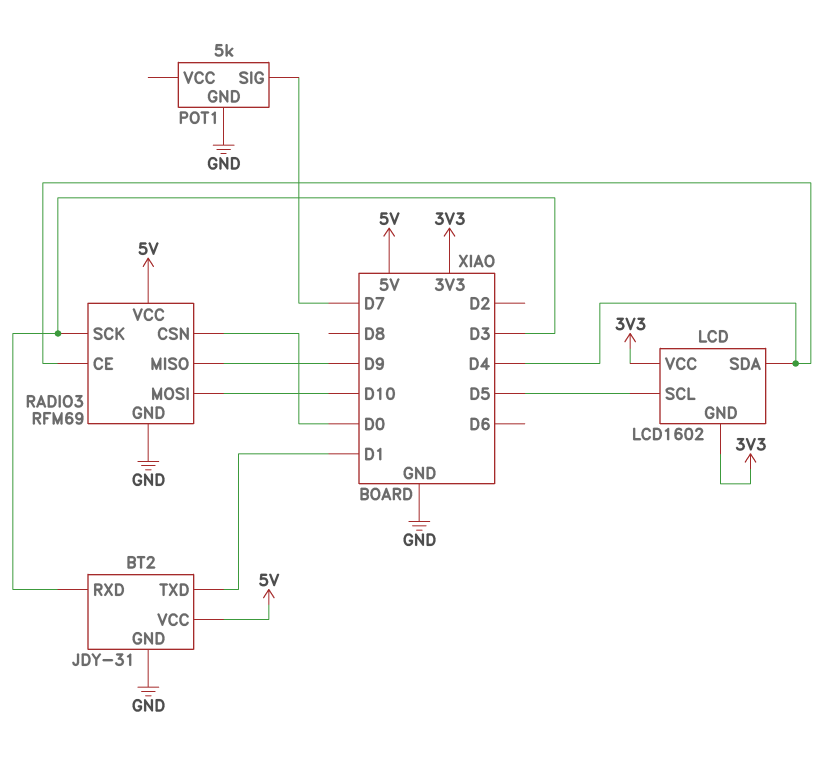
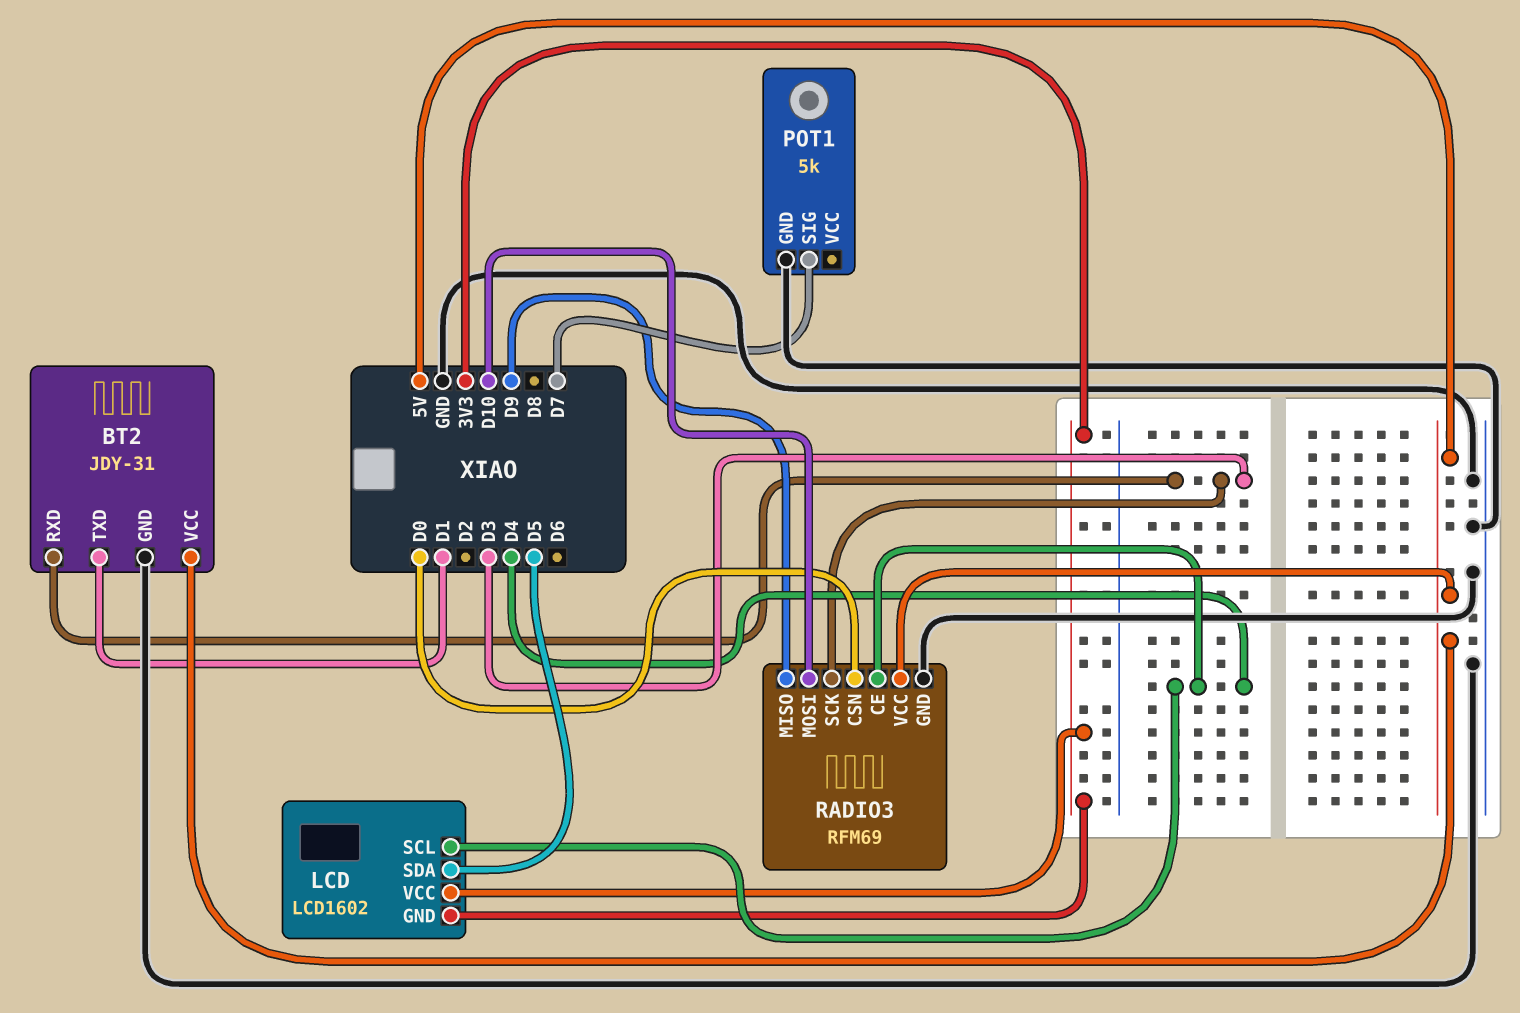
LCD pin SCL: D5 -> D4
LCD pin SDA: D4 -> D5

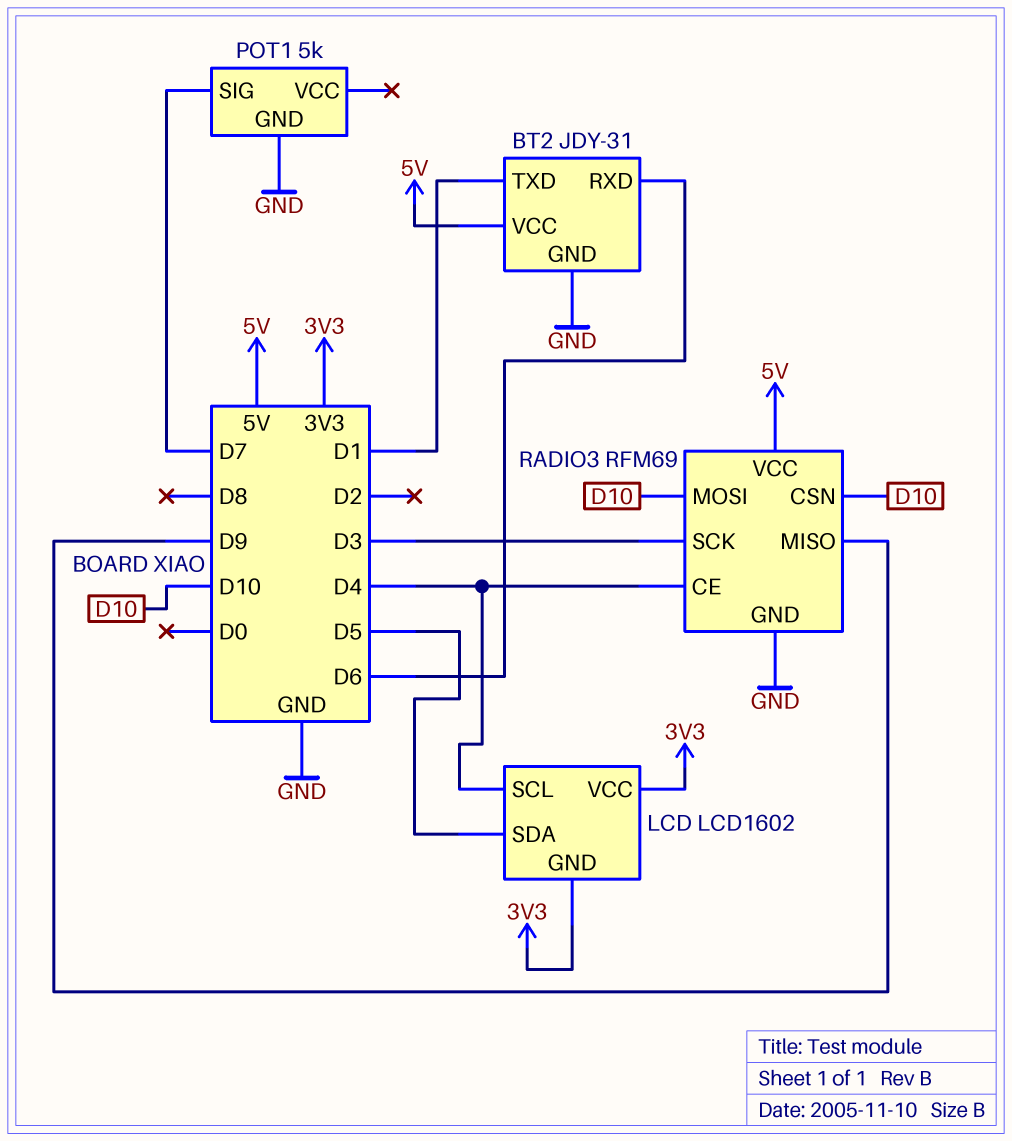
BT2 pin RXD: D3 -> D6
RADIO3 pin CSN: D0 -> D10

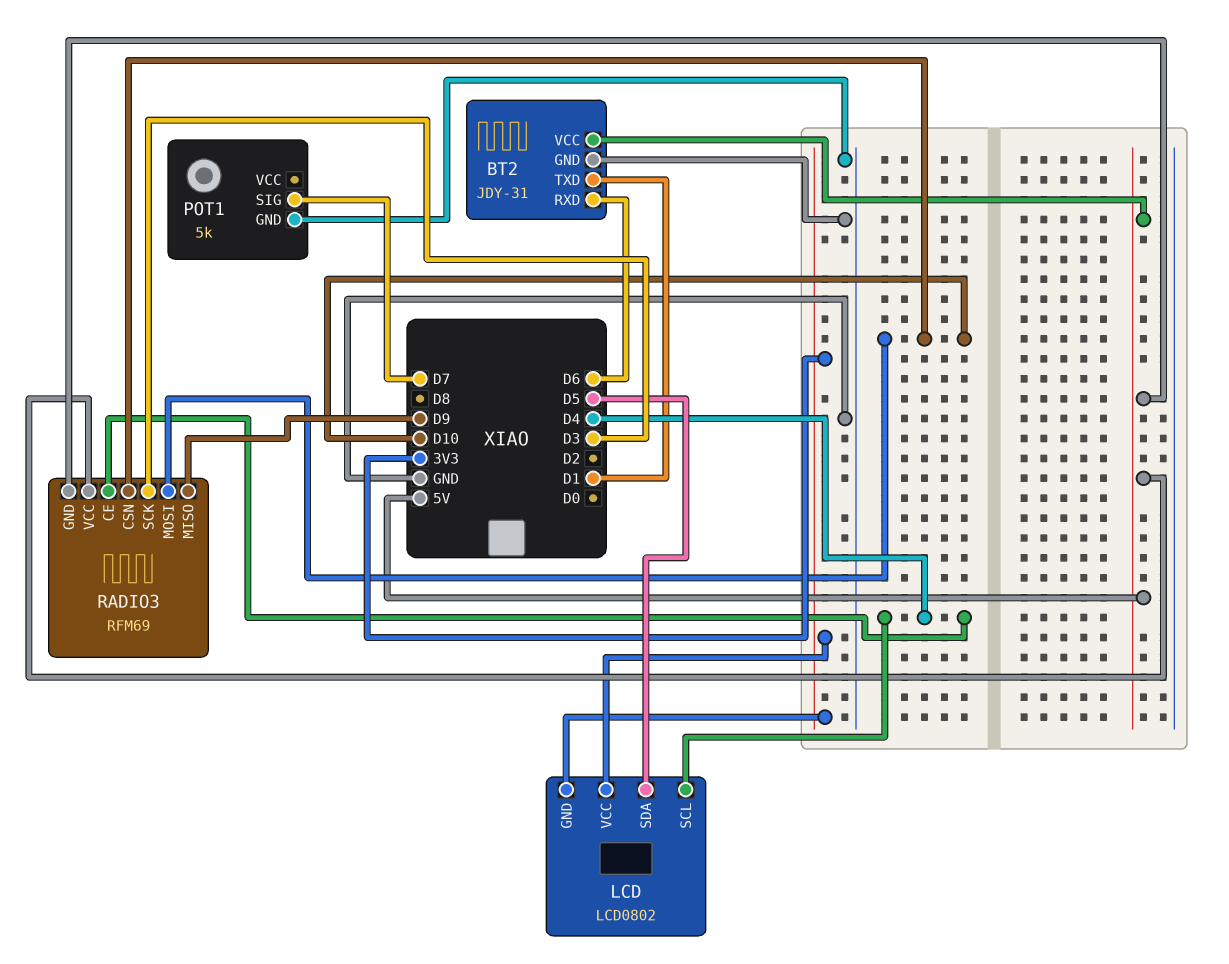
LCD: LCD1602 -> LCD0802
RADIO3 pin GND: GND -> 5V

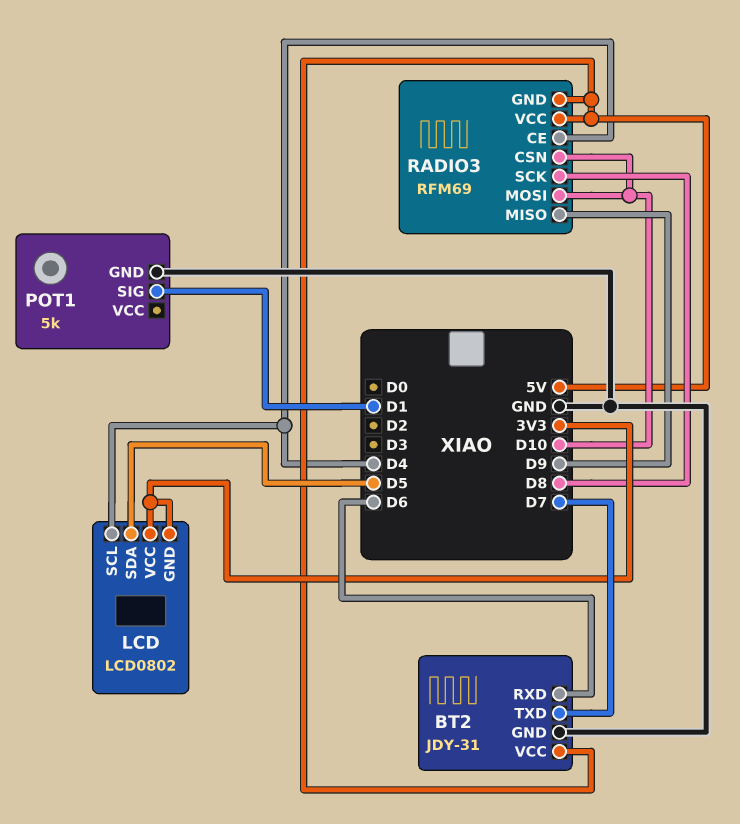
BT2 pin TXD: D1 -> D7
POT1 pin SIG: D7 -> D1
RADIO3 pin SCK: D3 -> D8

